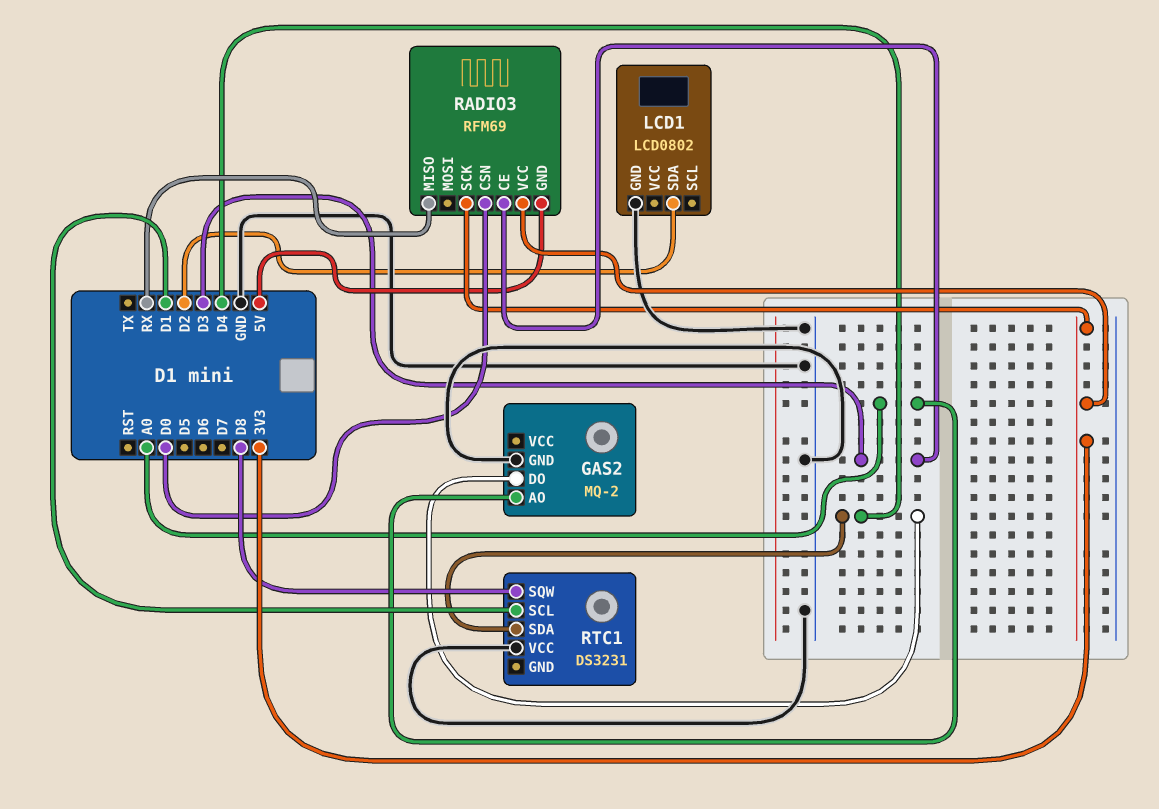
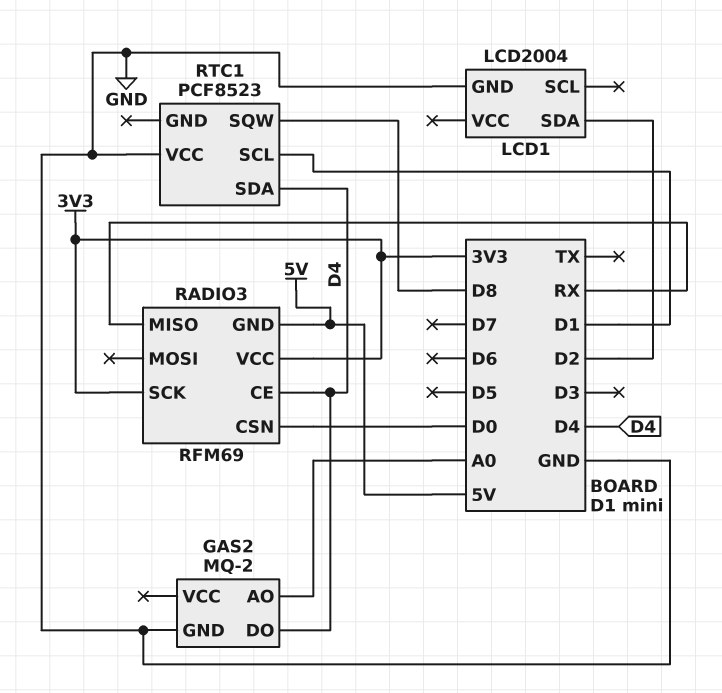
LCD1: LCD0802 -> LCD2004
RADIO3 pin CE: D3 -> D4
RTC1: DS3231 -> PCF8523

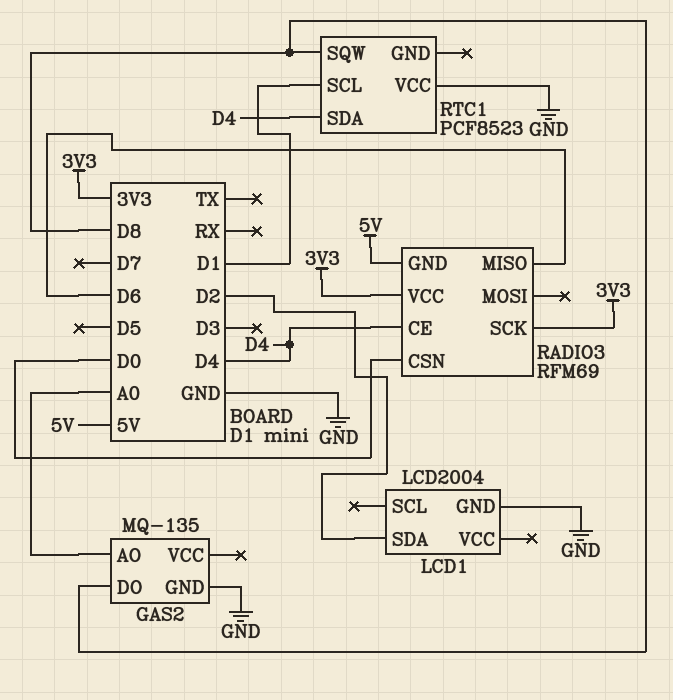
GAS2: MQ-2 -> MQ-135
GAS2 pin DO: D4 -> D8
RADIO3 pin MISO: RX -> D6

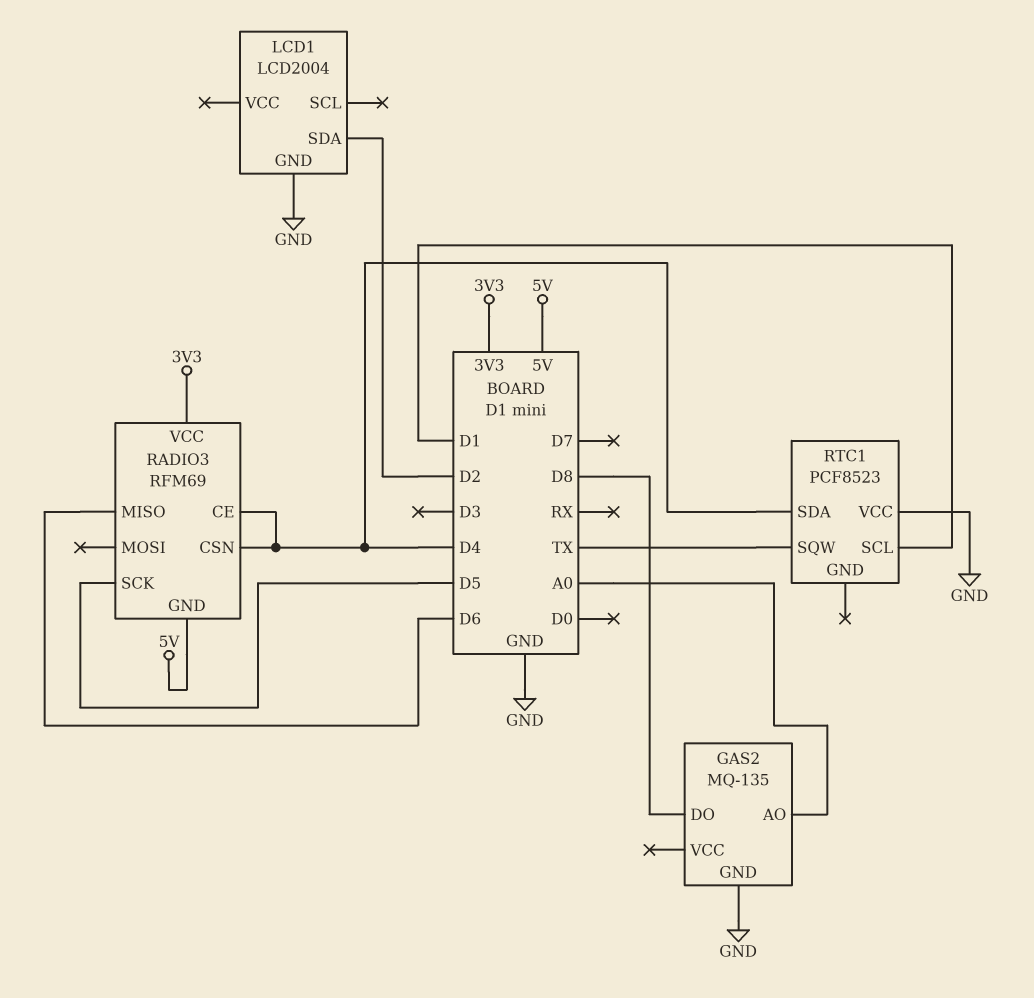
RADIO3 pin CSN: D0 -> D4
RADIO3 pin SCK: 3V3 -> D5
RTC1 pin SQW: D8 -> TX

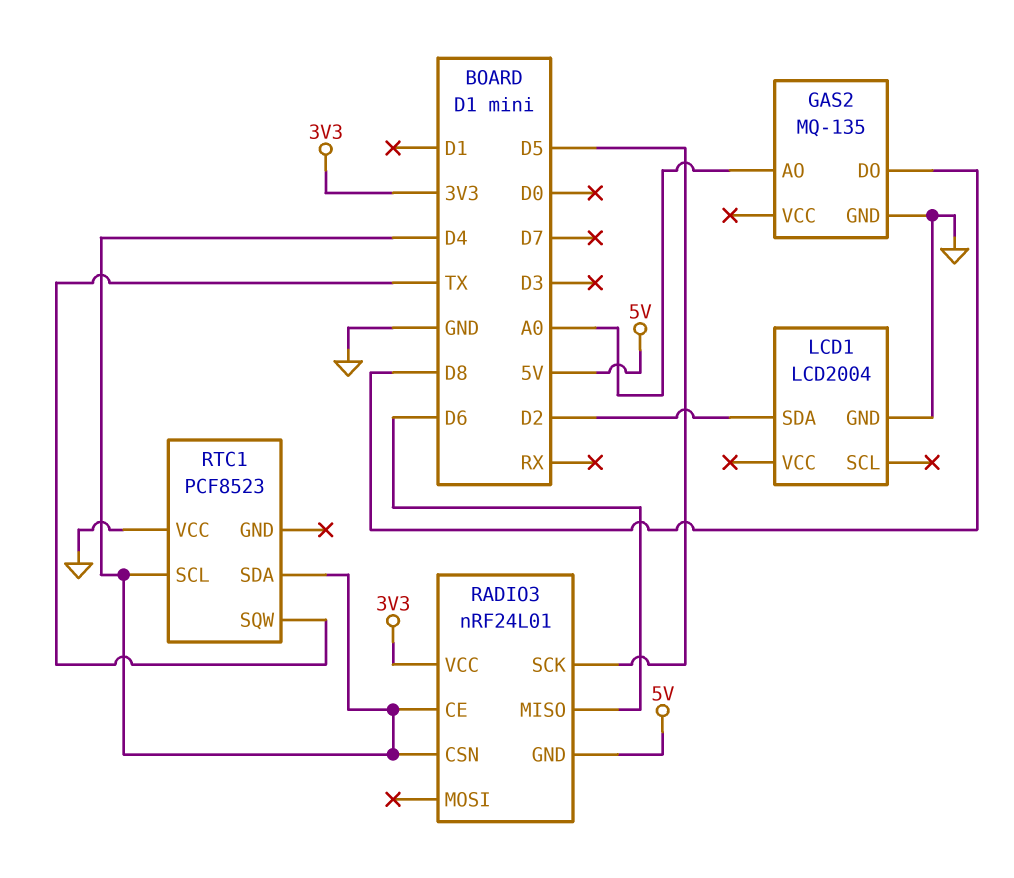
RADIO3: RFM69 -> nRF24L01
RTC1 pin SCL: D1 -> D4

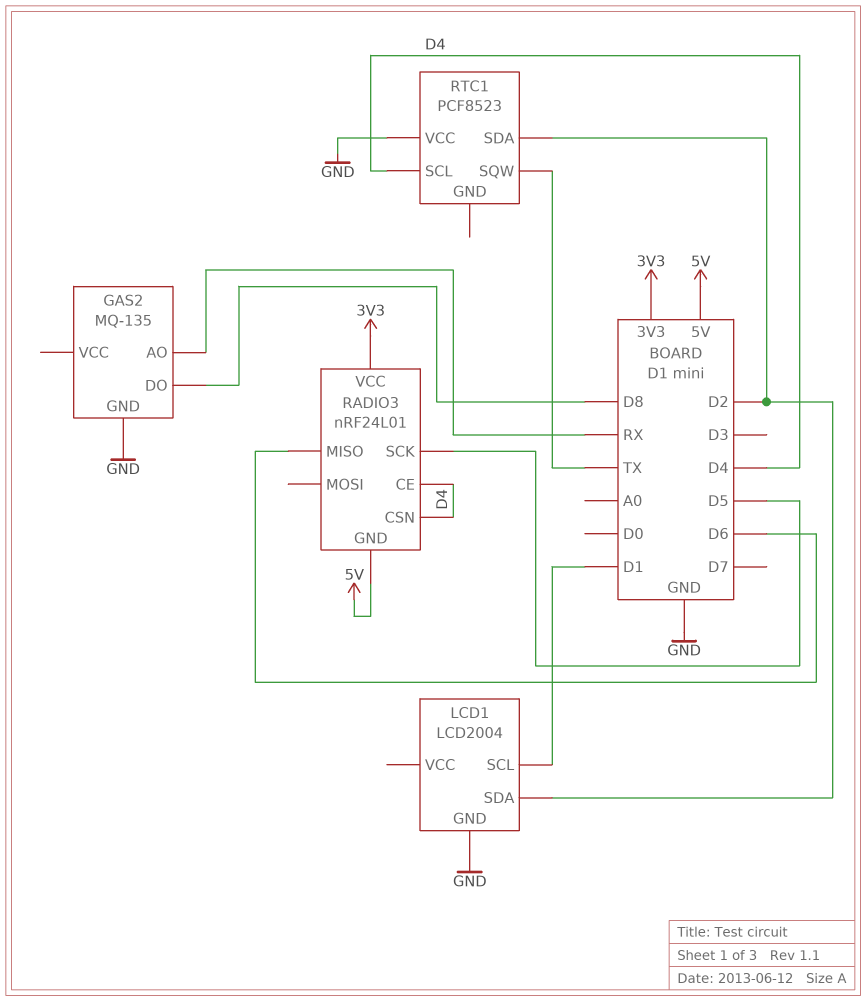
GAS2 pin AO: A0 -> RX
LCD1 pin SCL: none -> D1
RTC1 pin SDA: D4 -> D2

